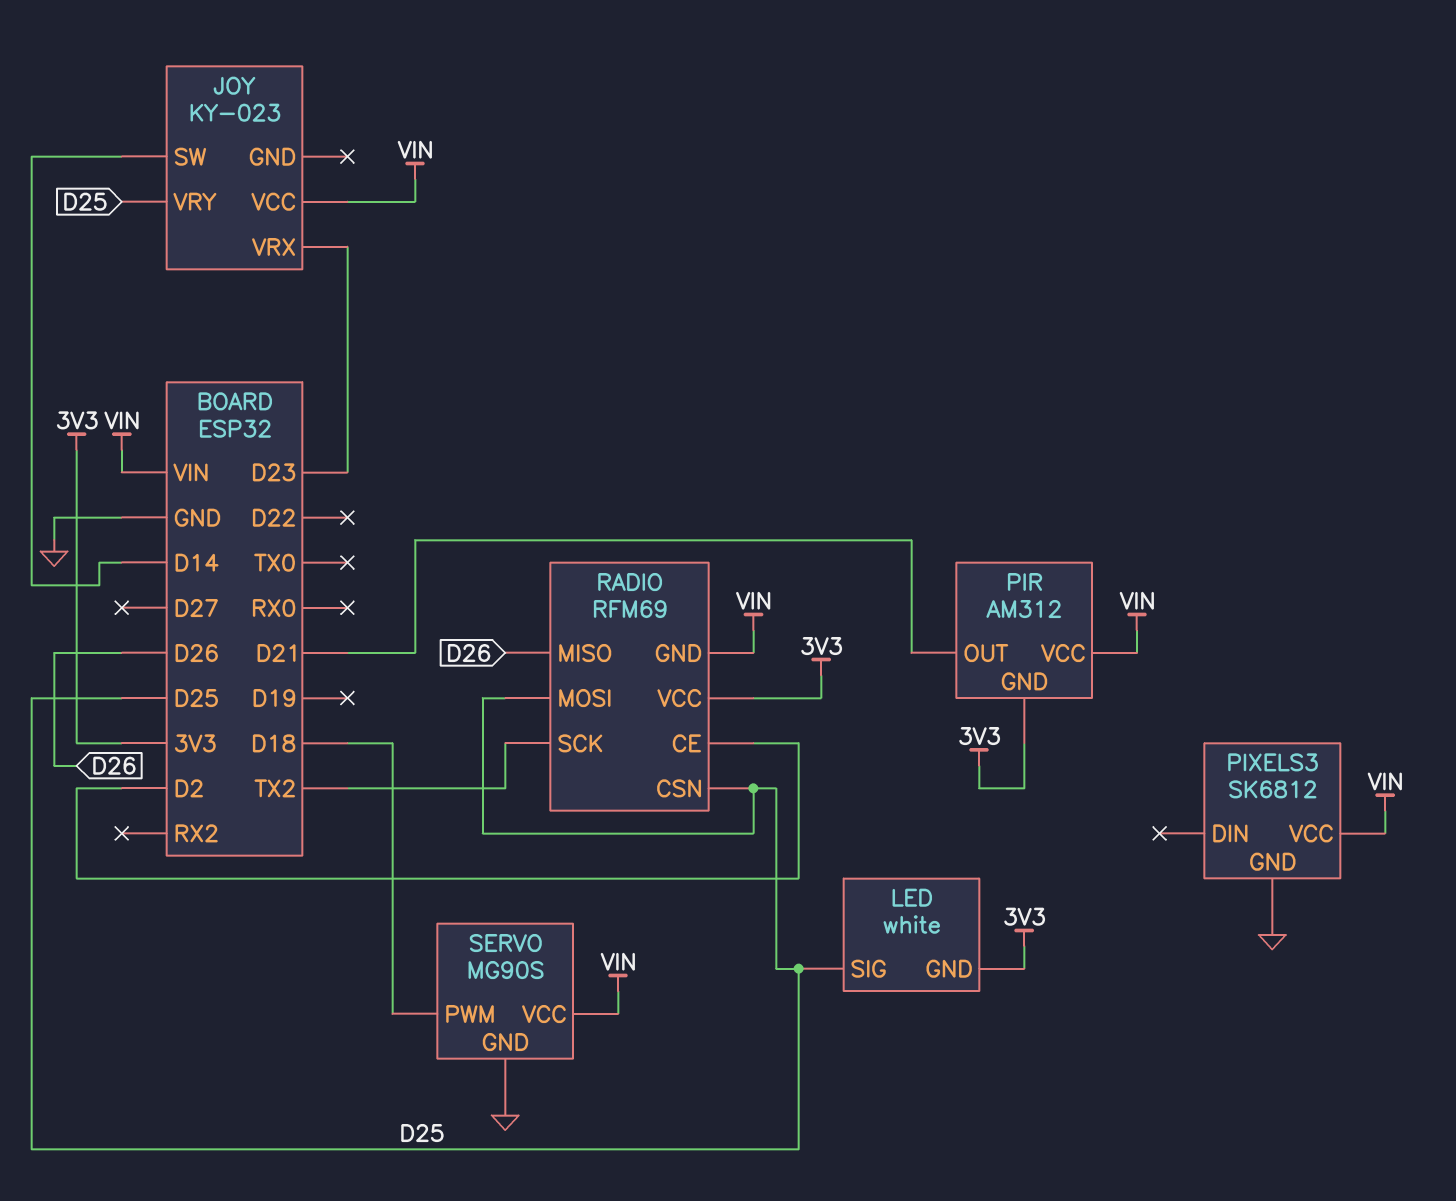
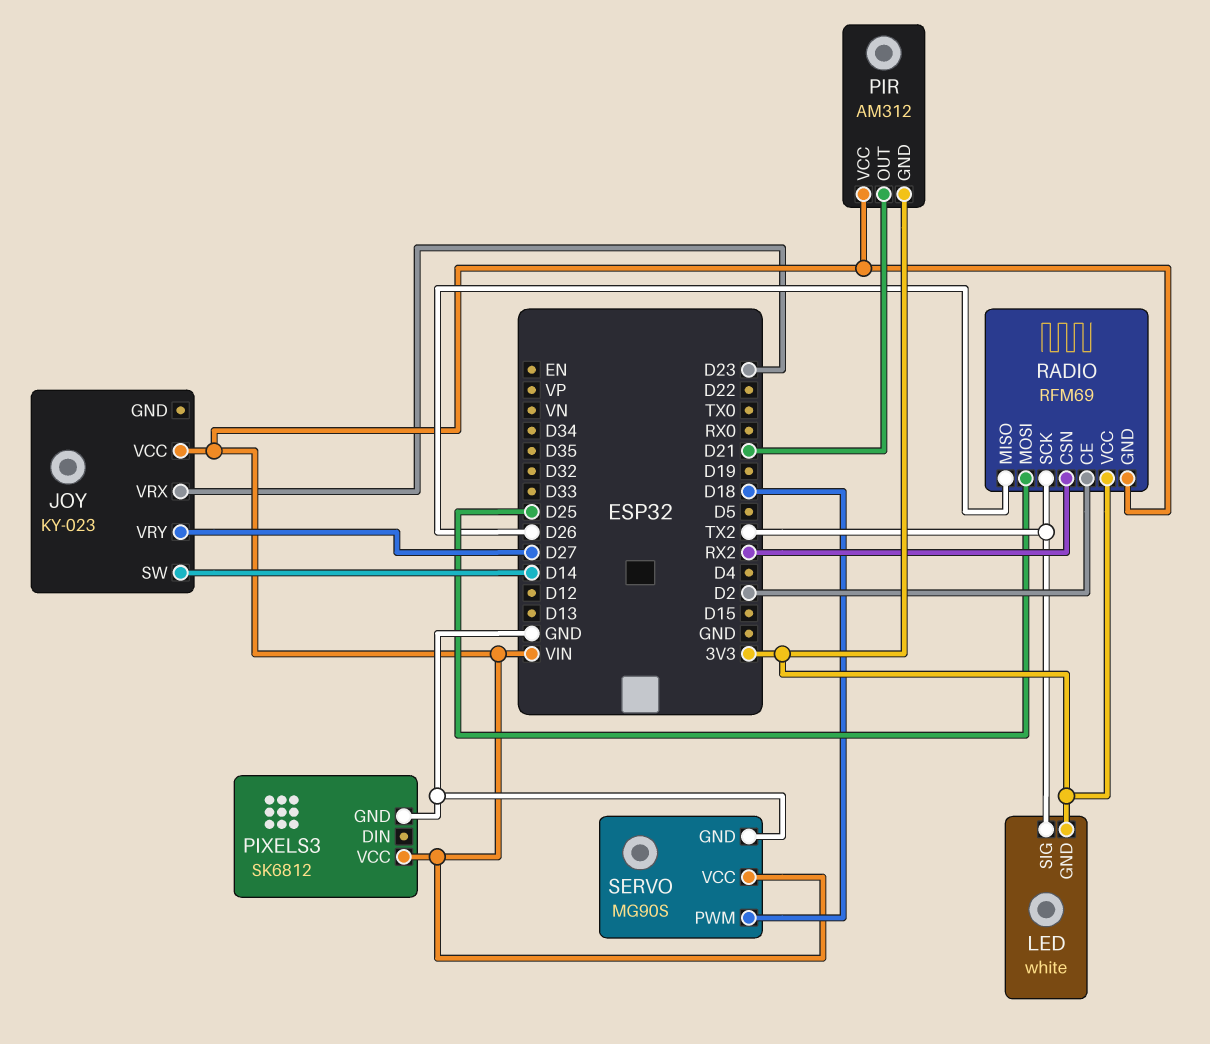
JOY pin VRY: D25 -> D27
LED pin SIG: D25 -> TX2
RADIO pin CSN: D25 -> RX2

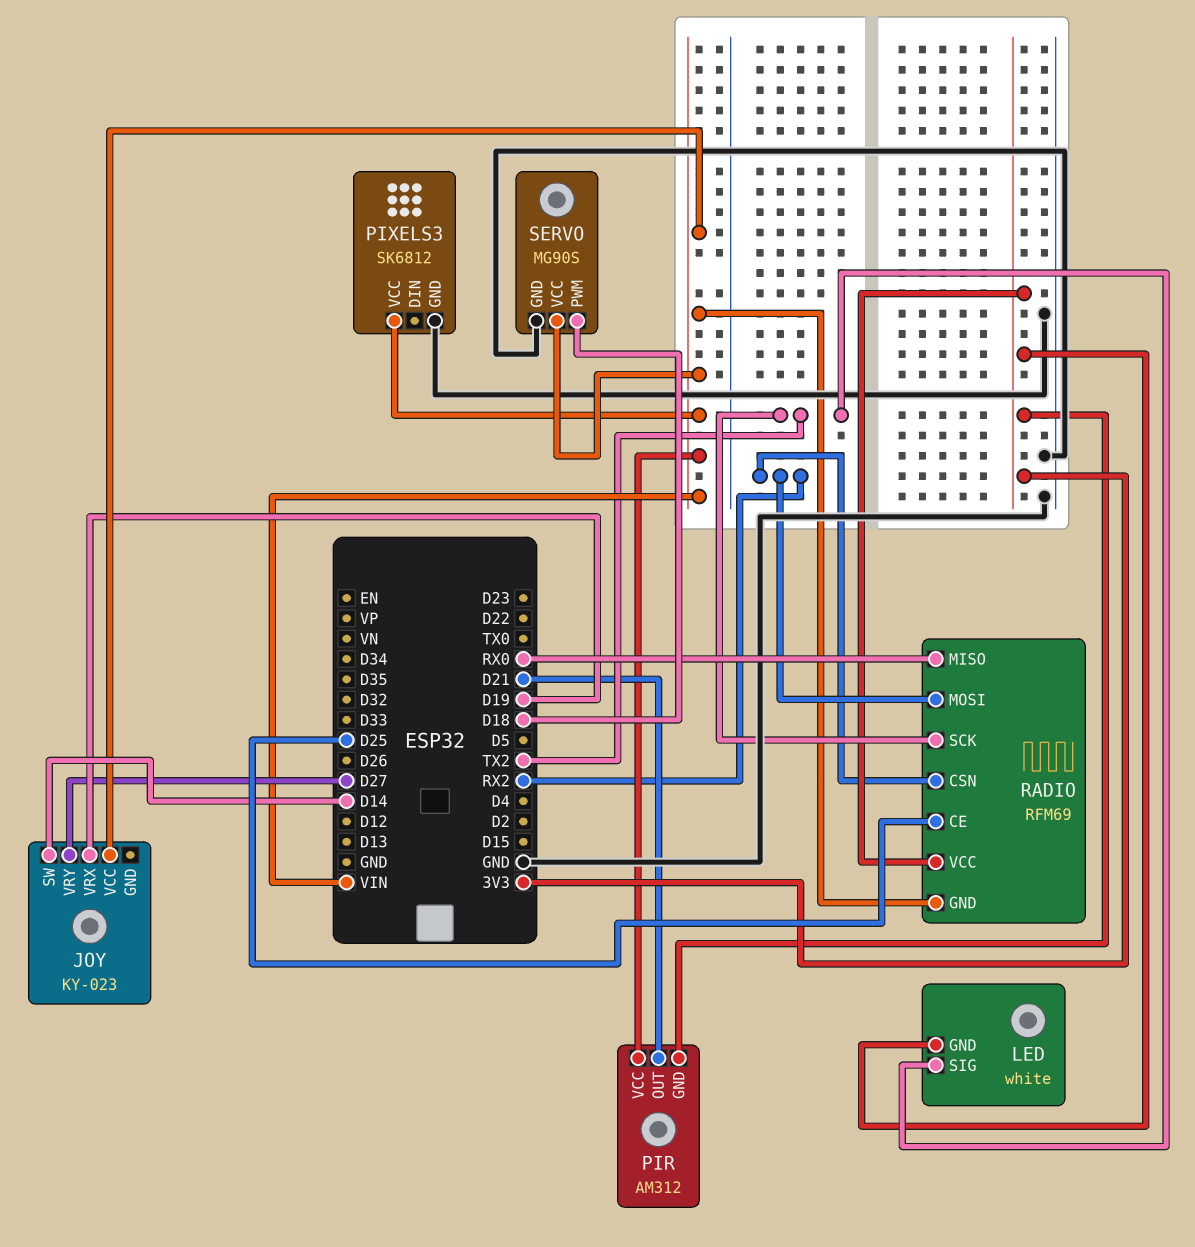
JOY pin VRX: D23 -> D19
RADIO pin CE: D2 -> D25
RADIO pin MISO: D26 -> RX0
RADIO pin MOSI: D25 -> RX2

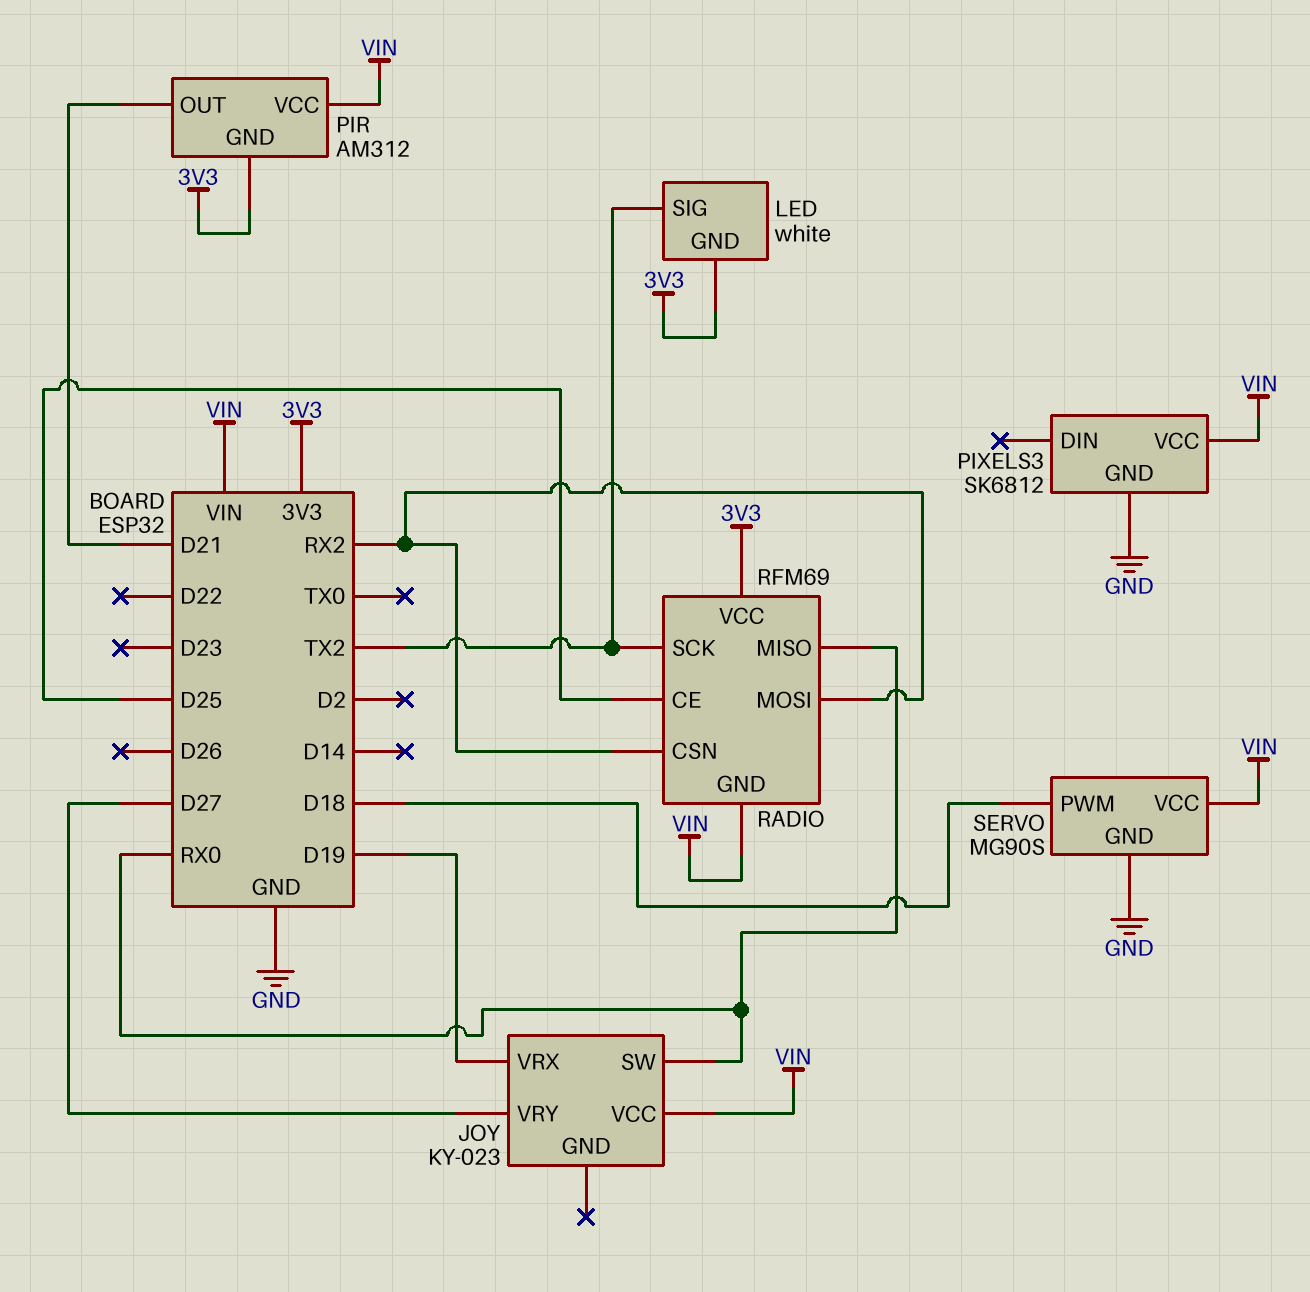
JOY pin SW: D14 -> RX0

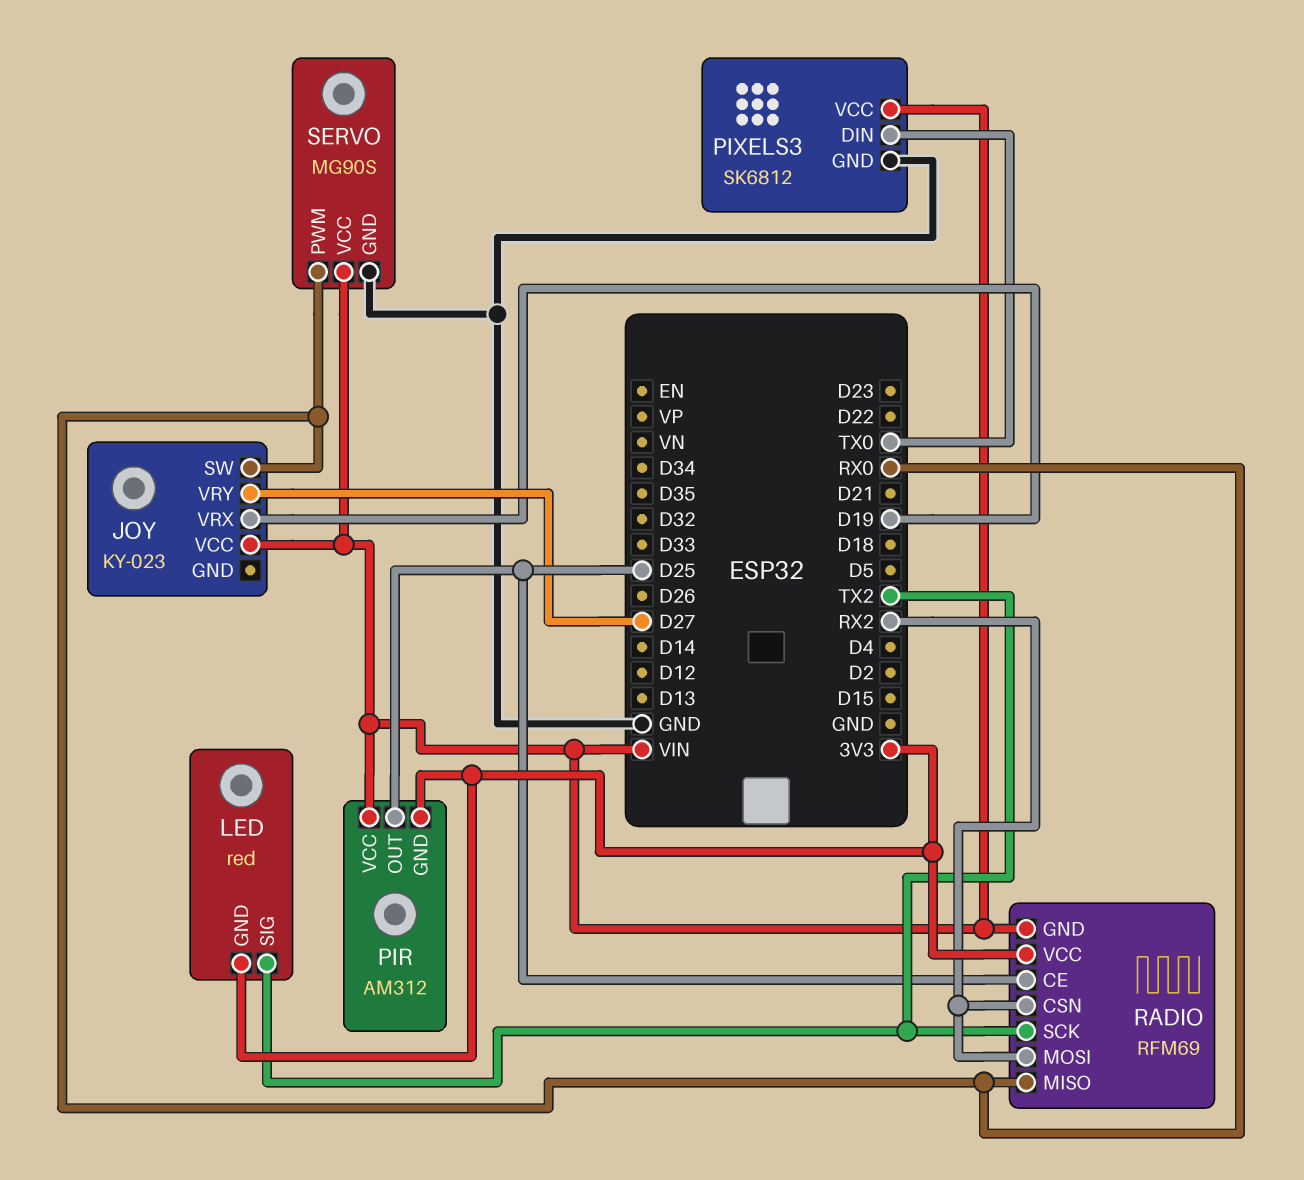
LED: white -> red
PIR pin OUT: D21 -> D25
PIXELS3 pin DIN: none -> TX0
SERVO pin PWM: D18 -> RX0

